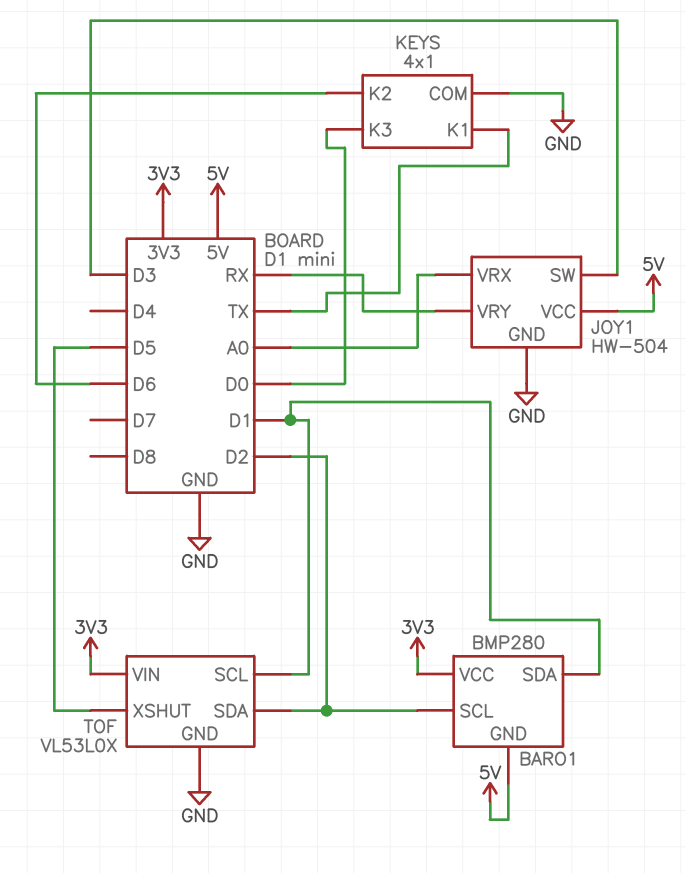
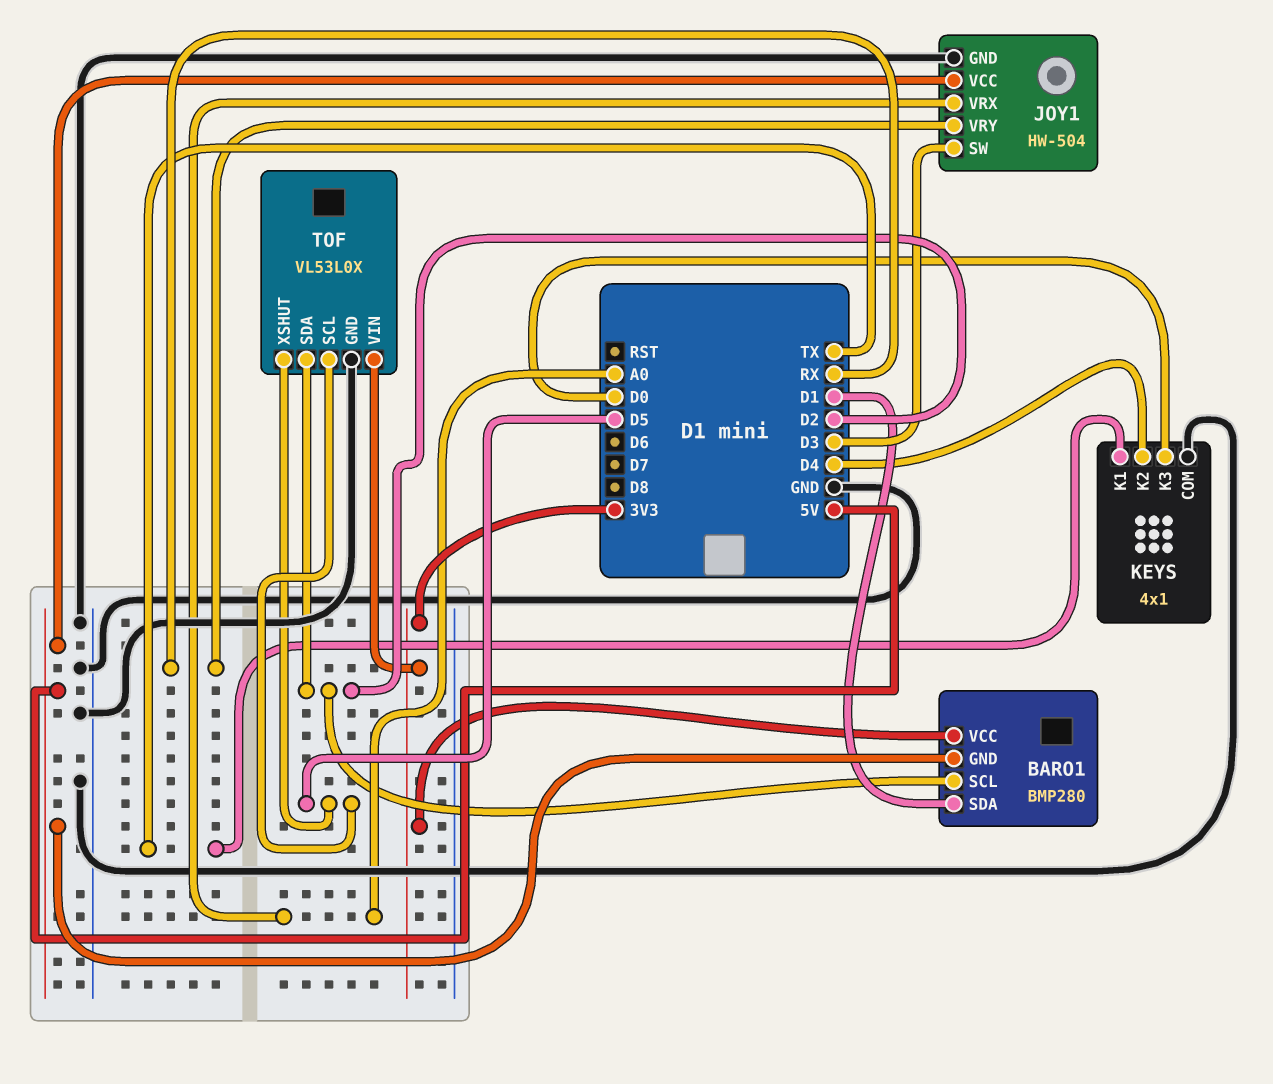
KEYS pin K2: D6 -> D4
TOF pin SCL: D1 -> D5

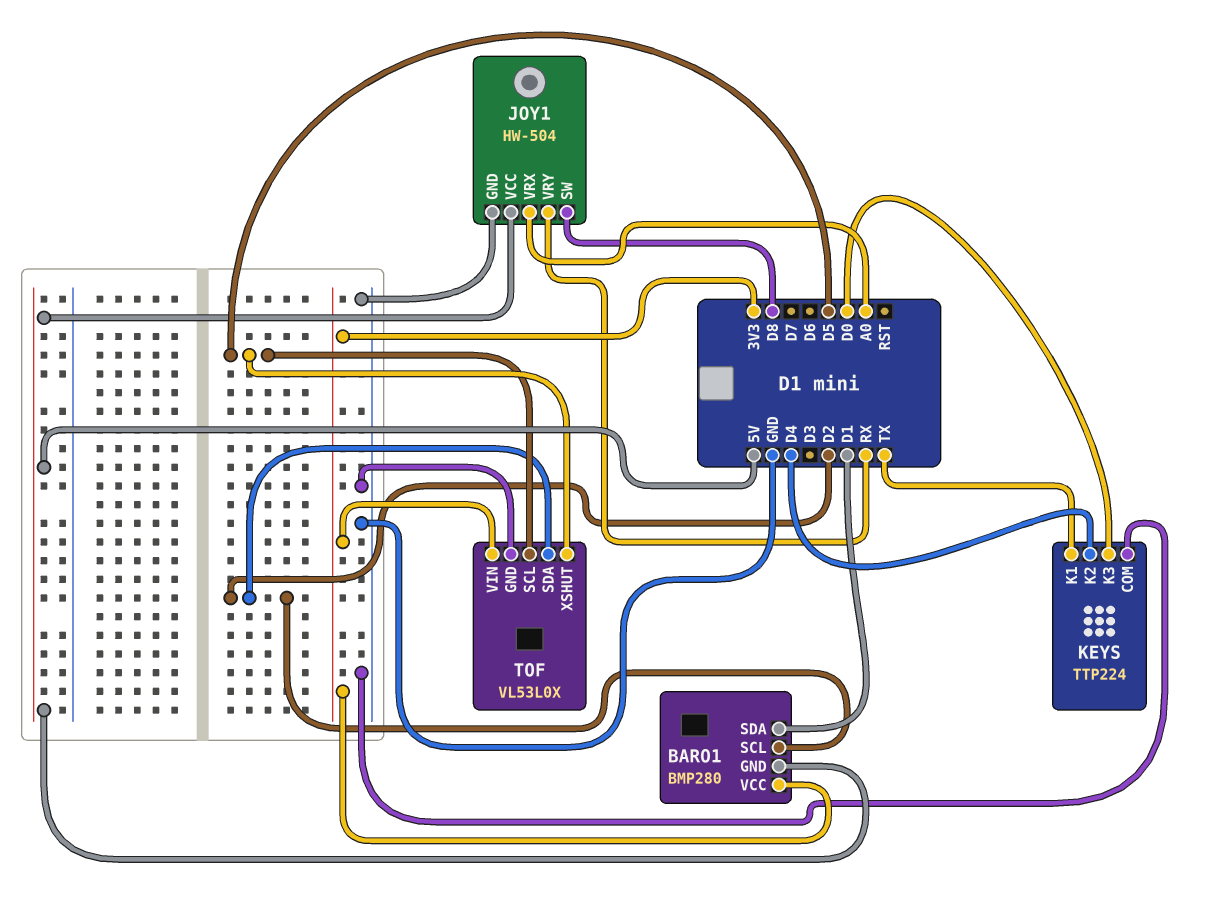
JOY1 pin SW: D3 -> D8
KEYS: 4x1 -> TTP224

